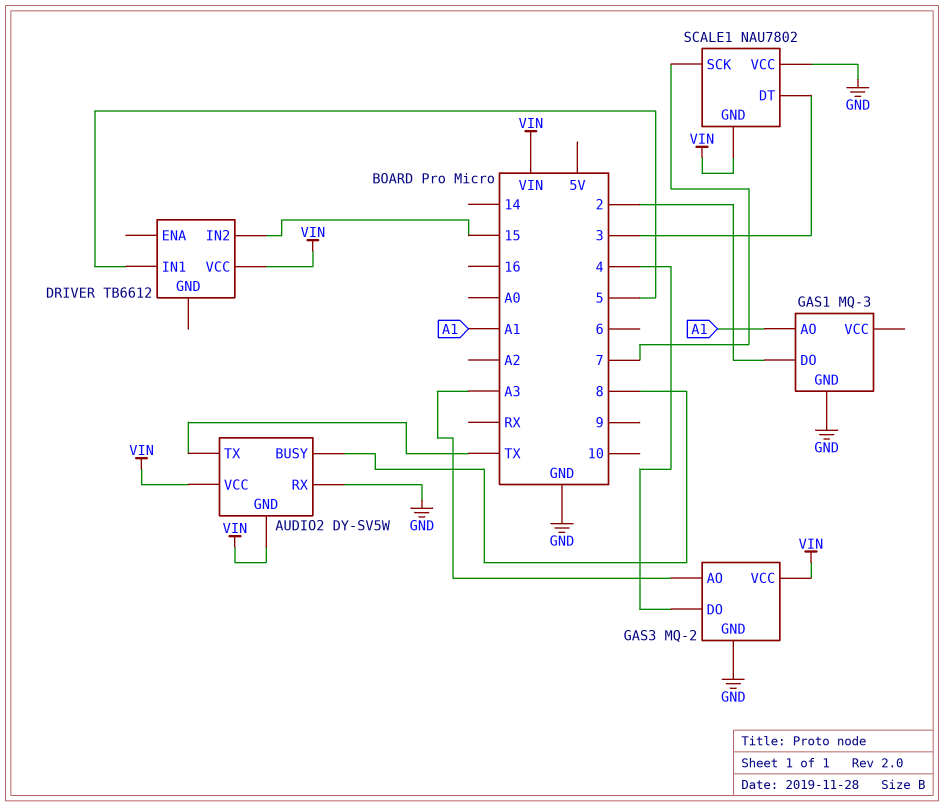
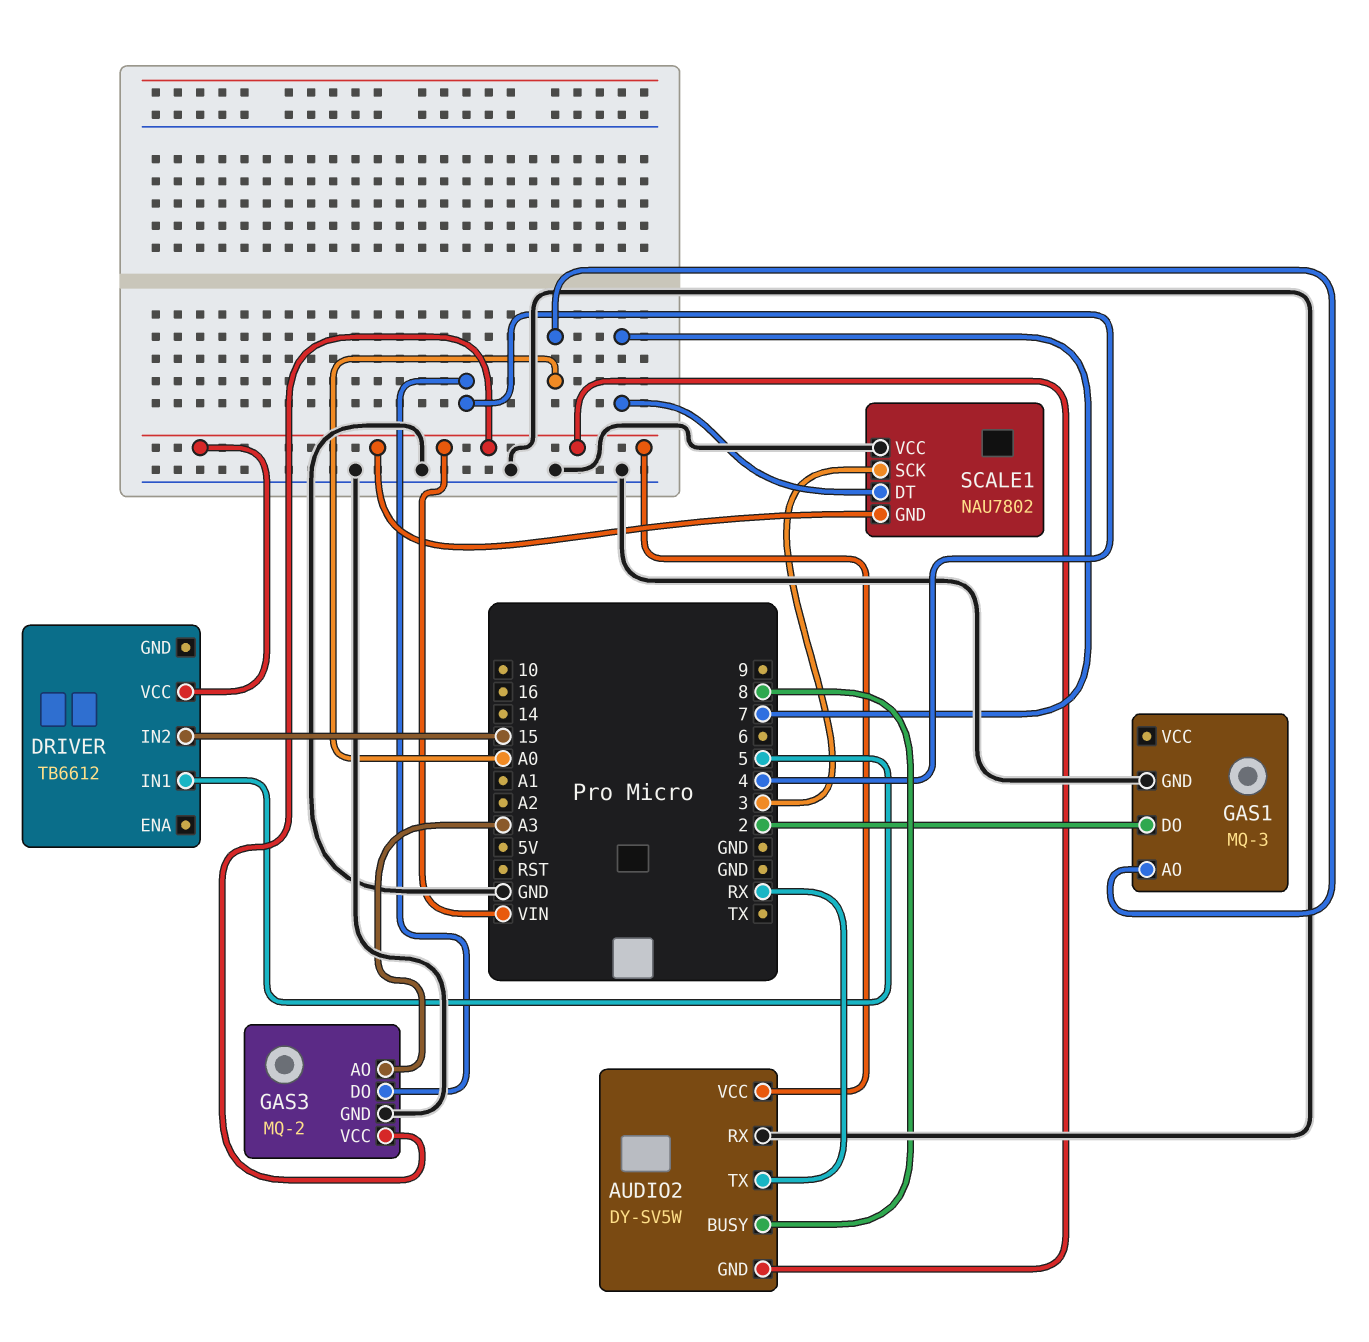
AUDIO2 pin TX: TX -> RX
GAS1 pin AO: A1 -> A0
SCALE1 pin DT: 3 -> 7
SCALE1 pin SCK: 7 -> 3

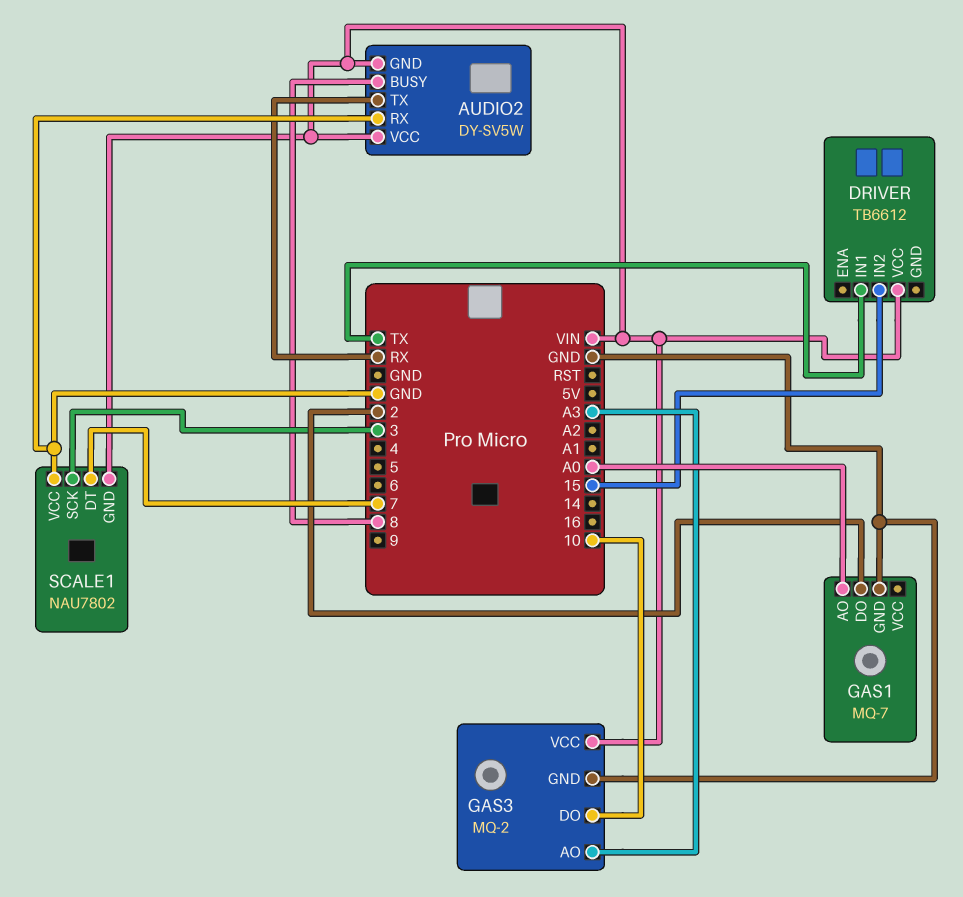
DRIVER pin IN1: 5 -> TX
GAS1: MQ-3 -> MQ-7
GAS3 pin DO: 4 -> 10

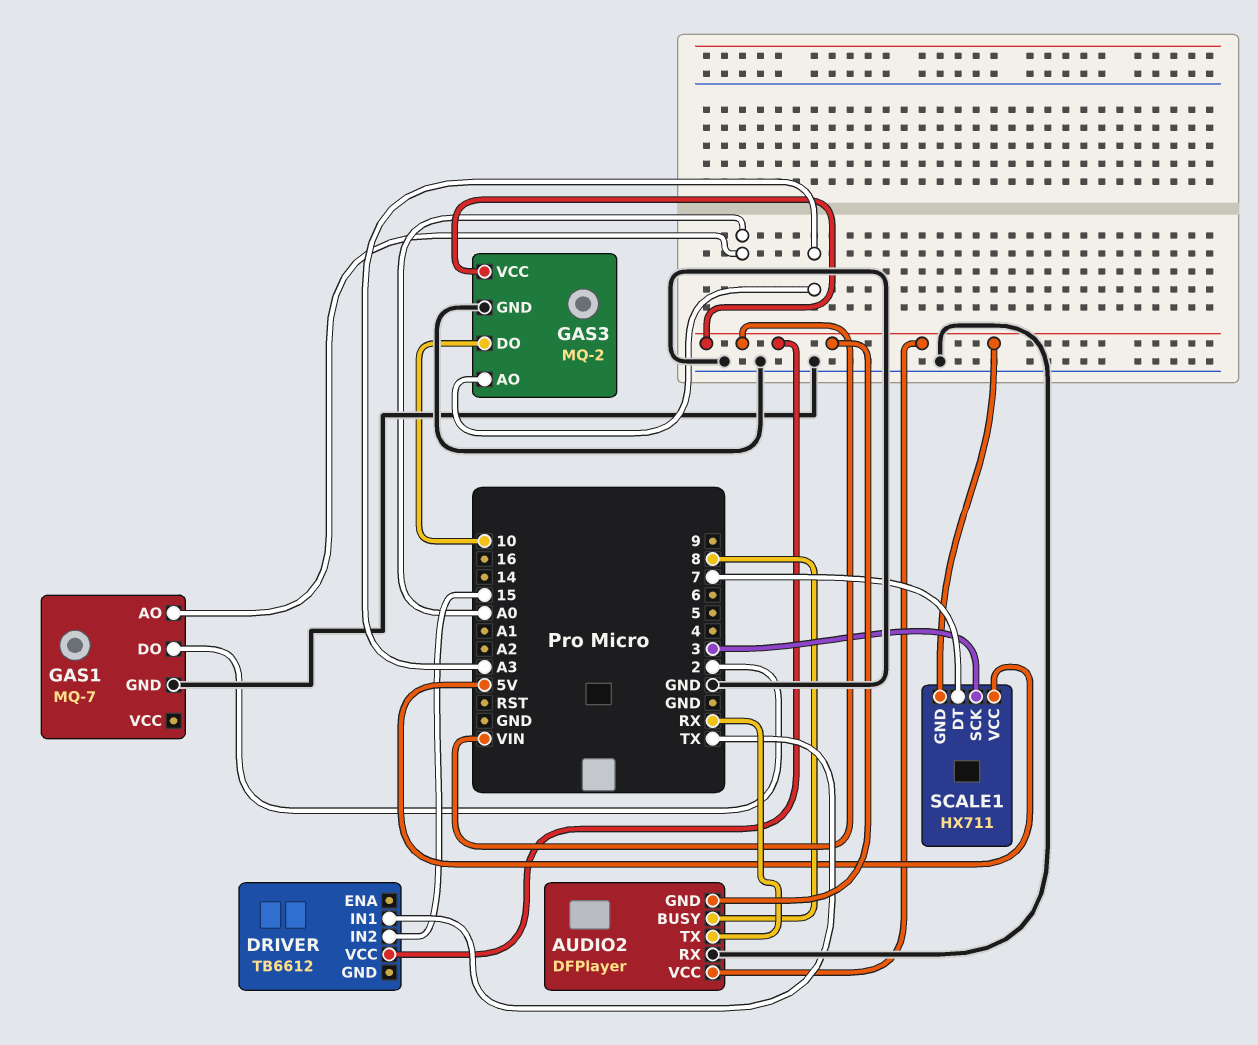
AUDIO2: DY-SV5W -> DFPlayer
SCALE1: NAU7802 -> HX711
SCALE1 pin VCC: GND -> 5V

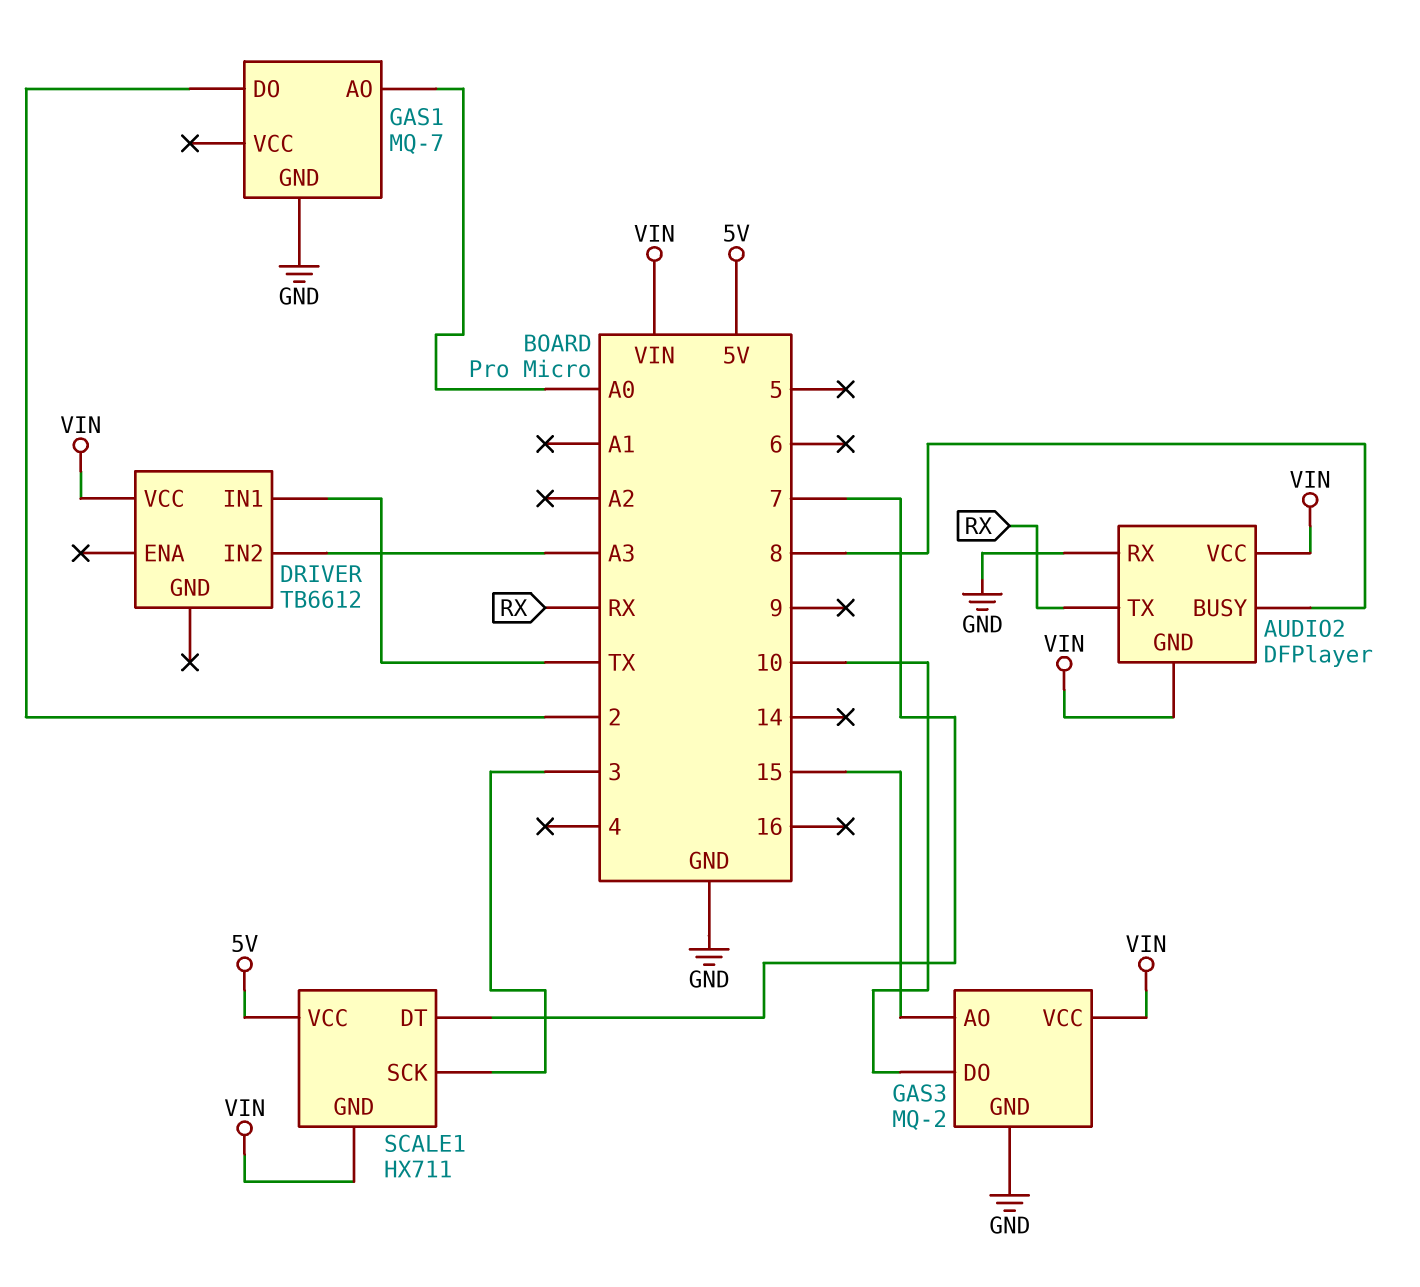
DRIVER pin IN2: 15 -> A3
GAS3 pin AO: A3 -> 15

